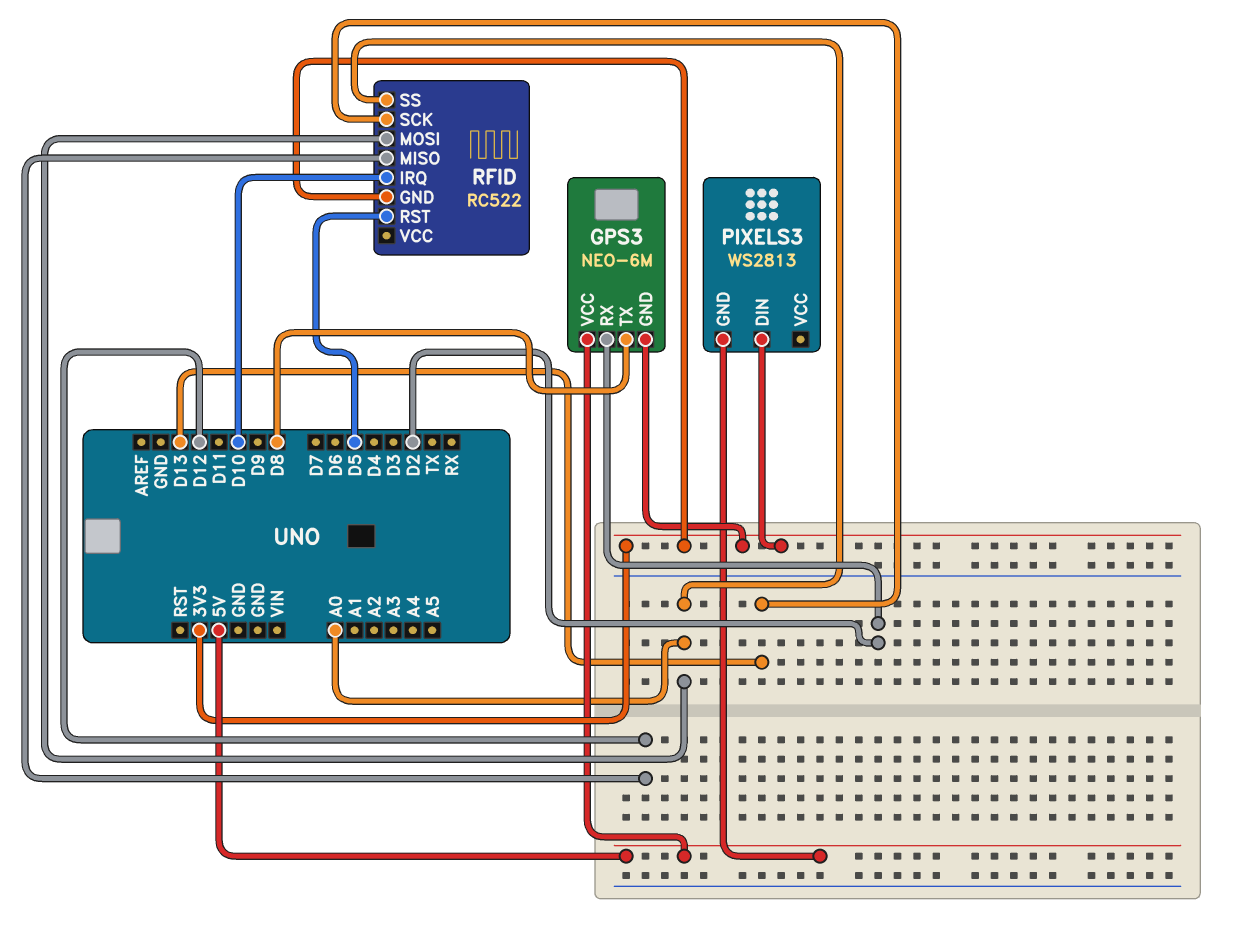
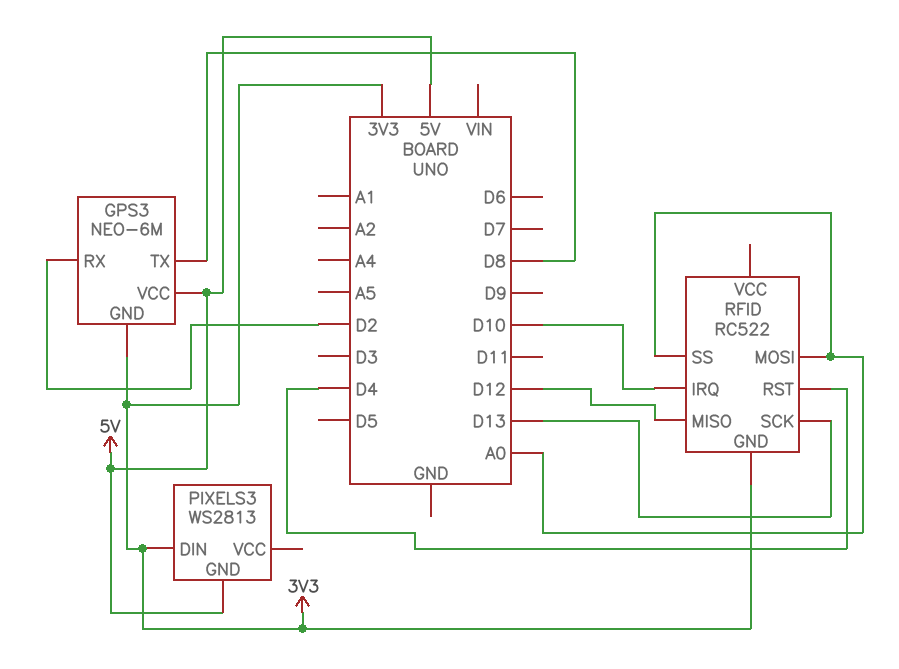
RFID pin RST: D5 -> D4

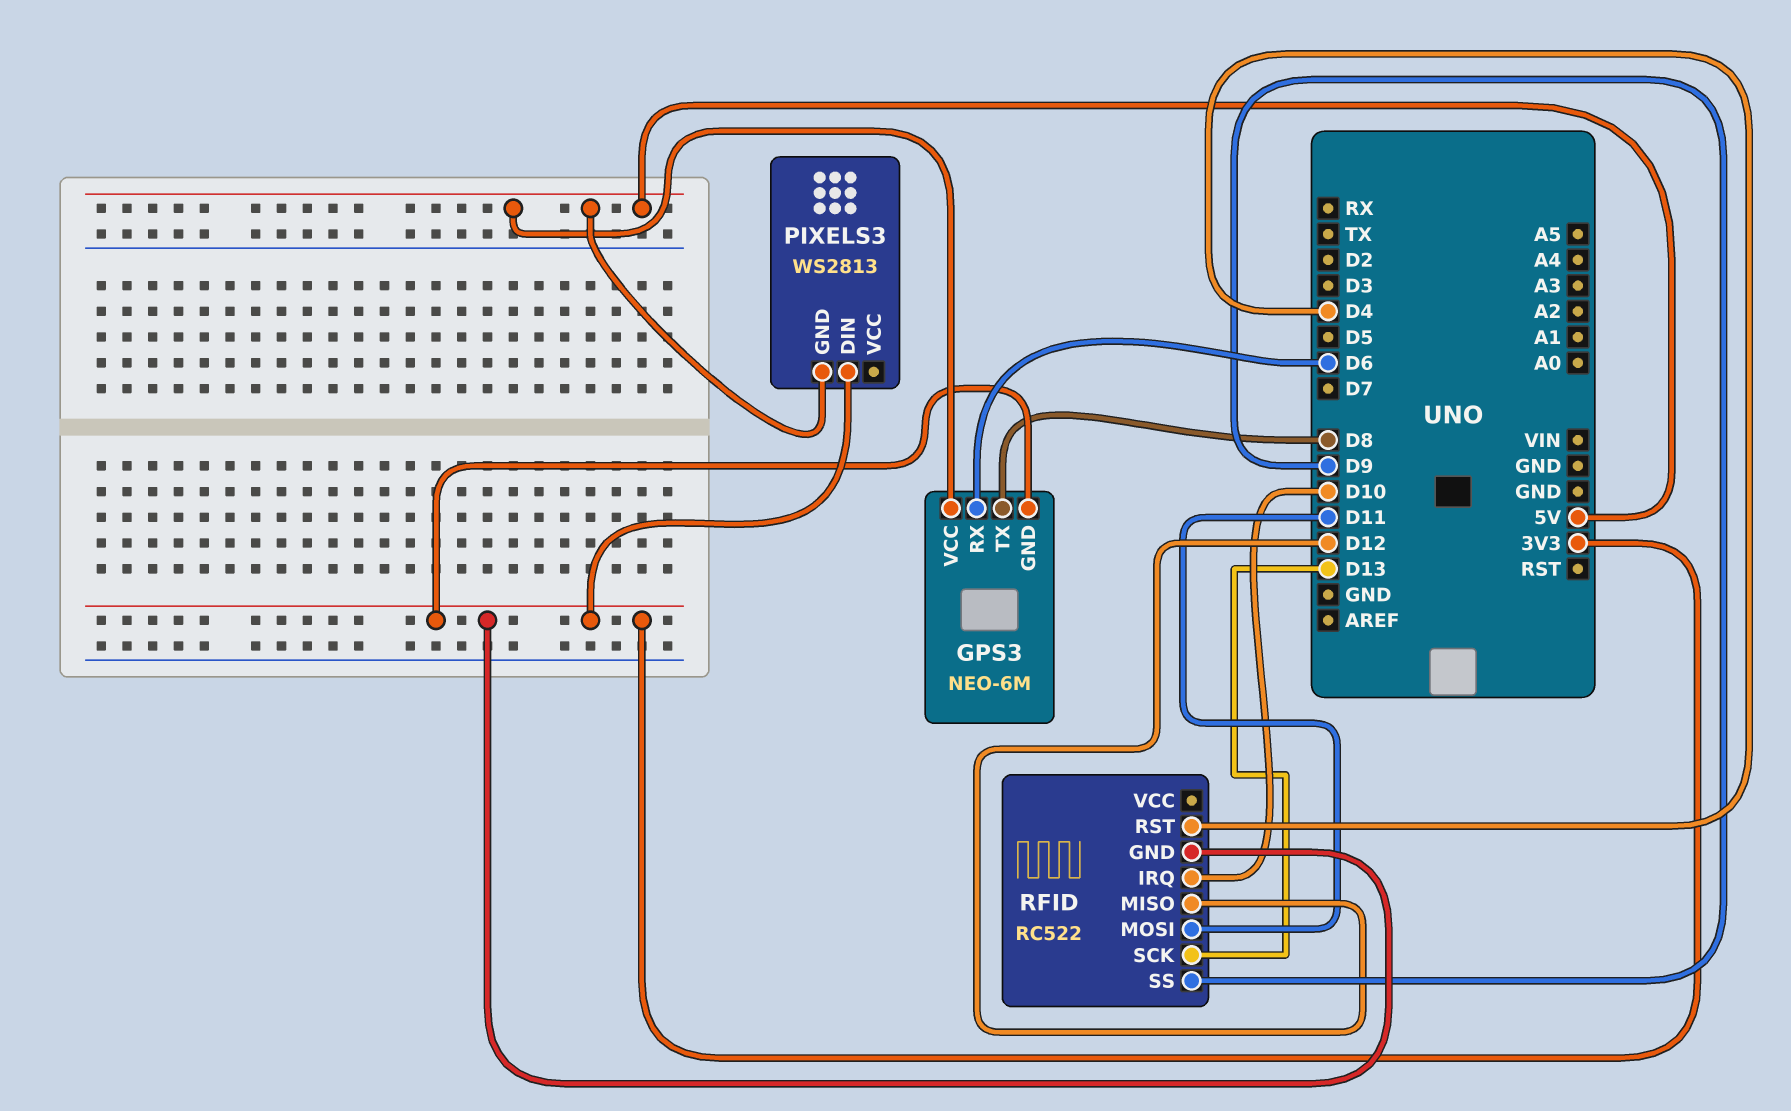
GPS3 pin RX: D2 -> D6
RFID pin MOSI: A0 -> D11
RFID pin SS: A0 -> D9

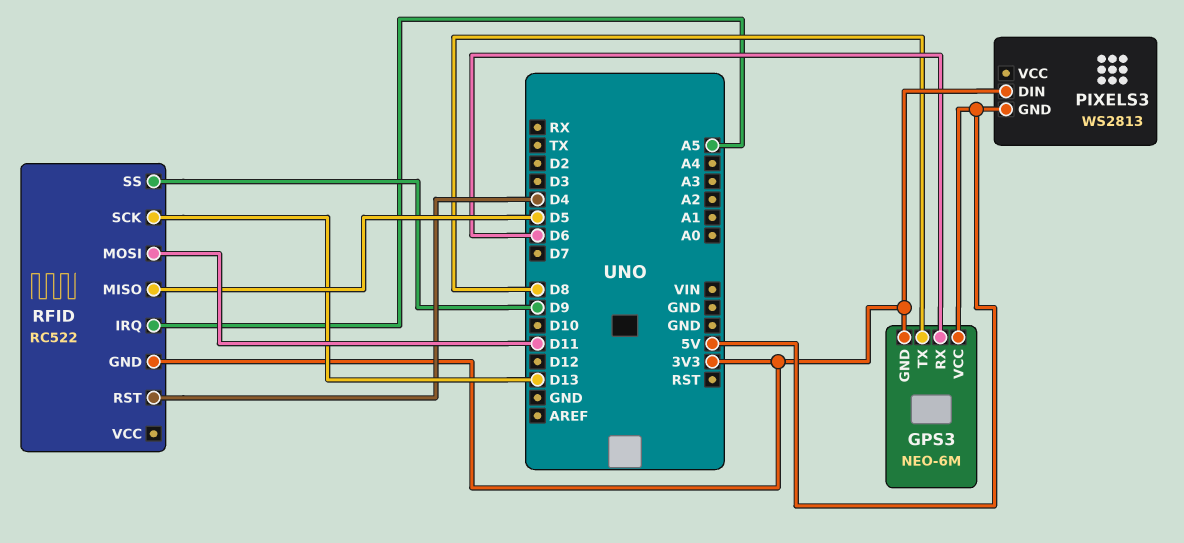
RFID pin IRQ: D10 -> A5
RFID pin MISO: D12 -> D5

